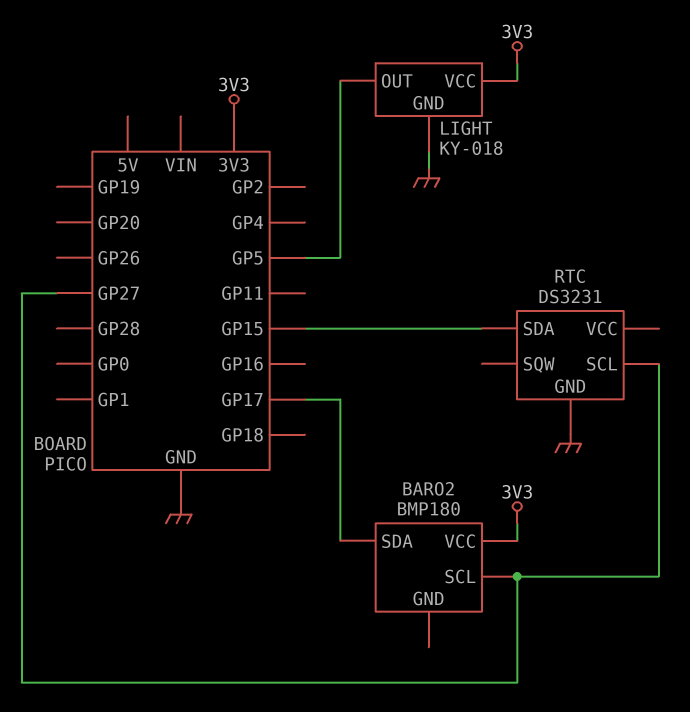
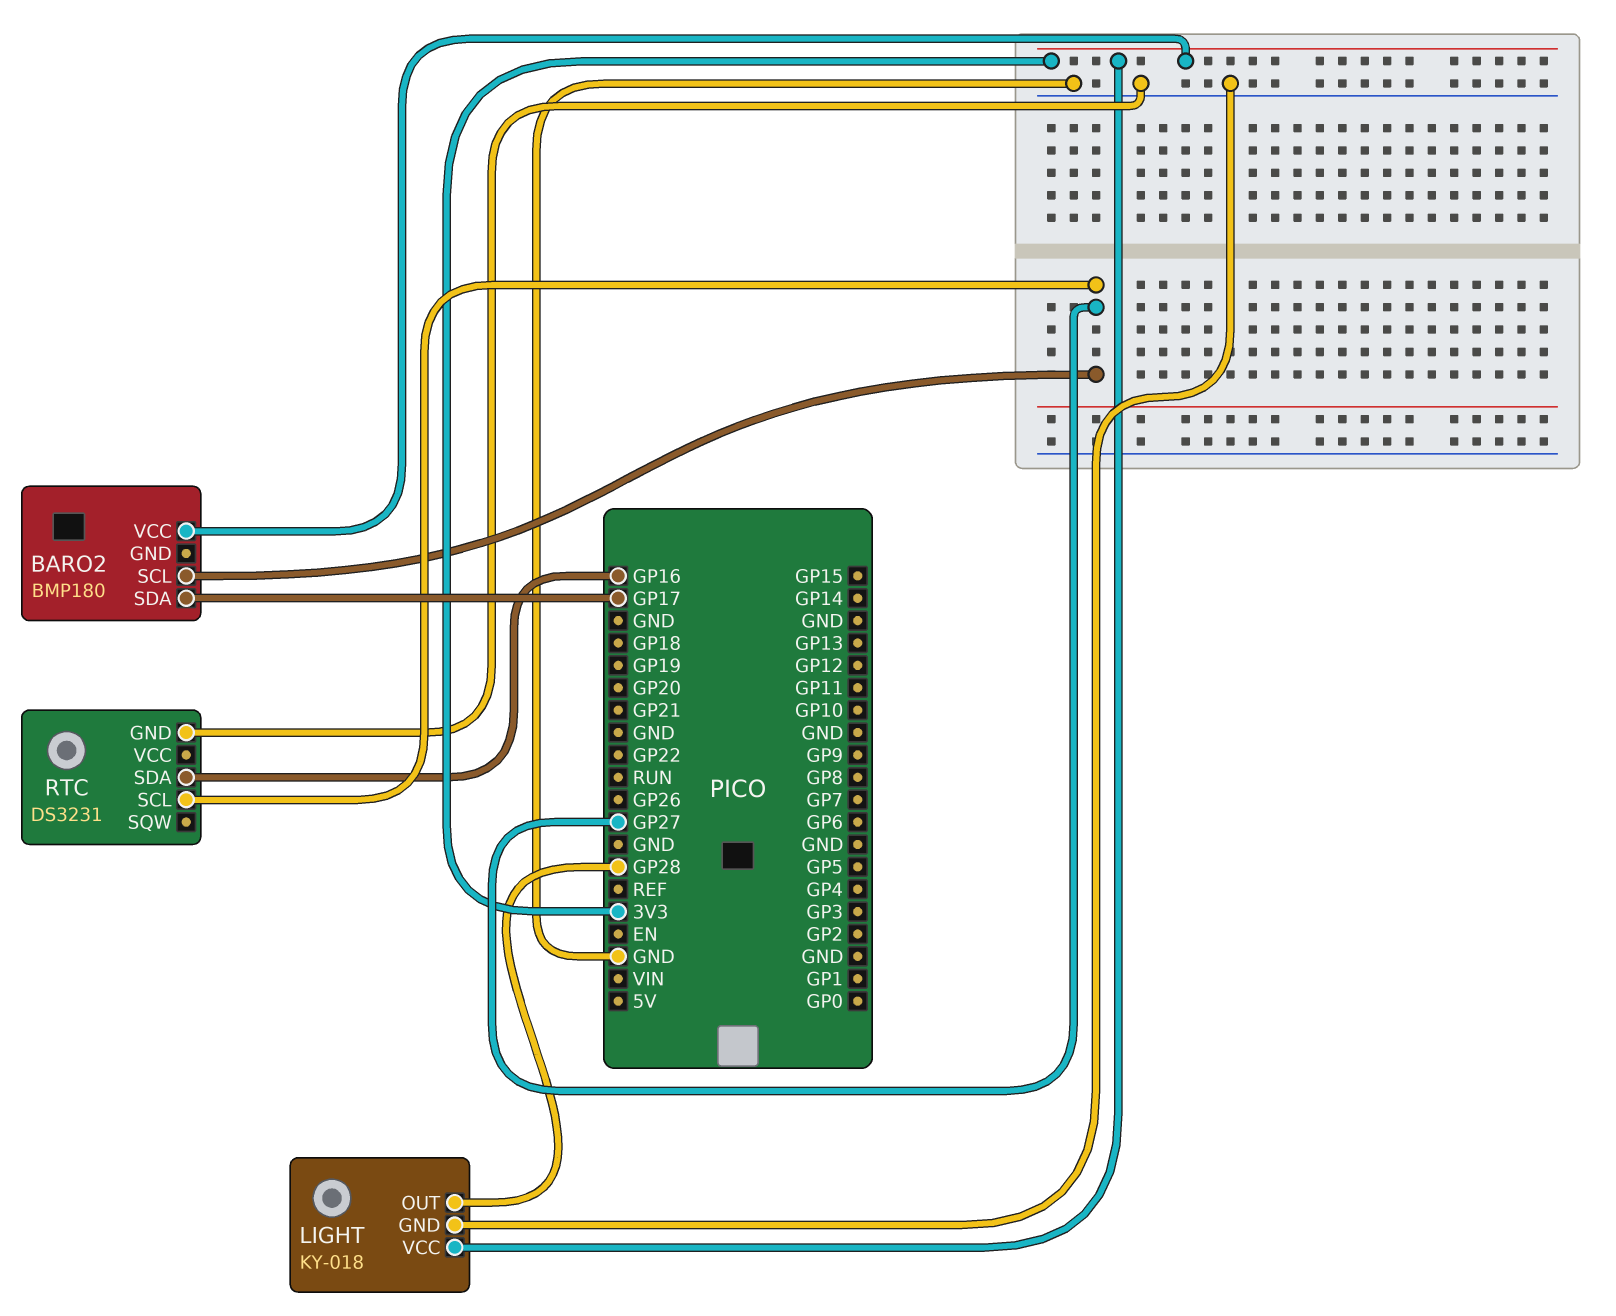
LIGHT pin OUT: GP5 -> GP28
RTC pin SDA: GP15 -> GP16

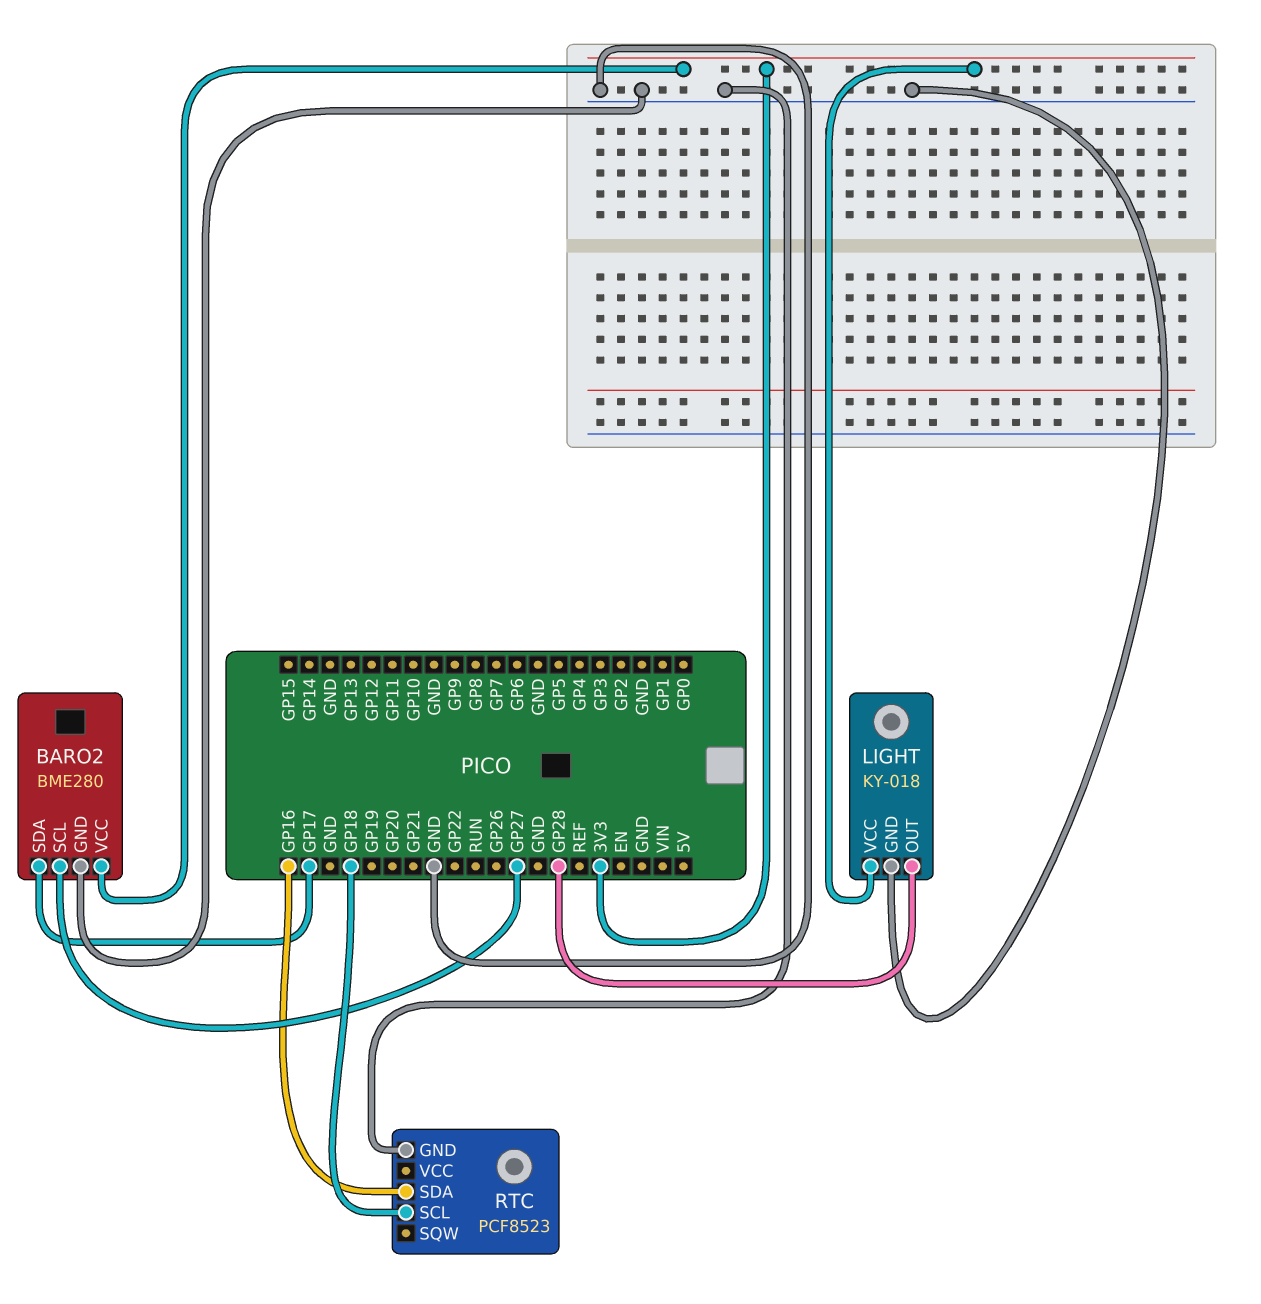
BARO2: BMP180 -> BME280
BARO2 pin GND: none -> GND
RTC: DS3231 -> PCF8523
RTC pin SCL: GP27 -> GP18

